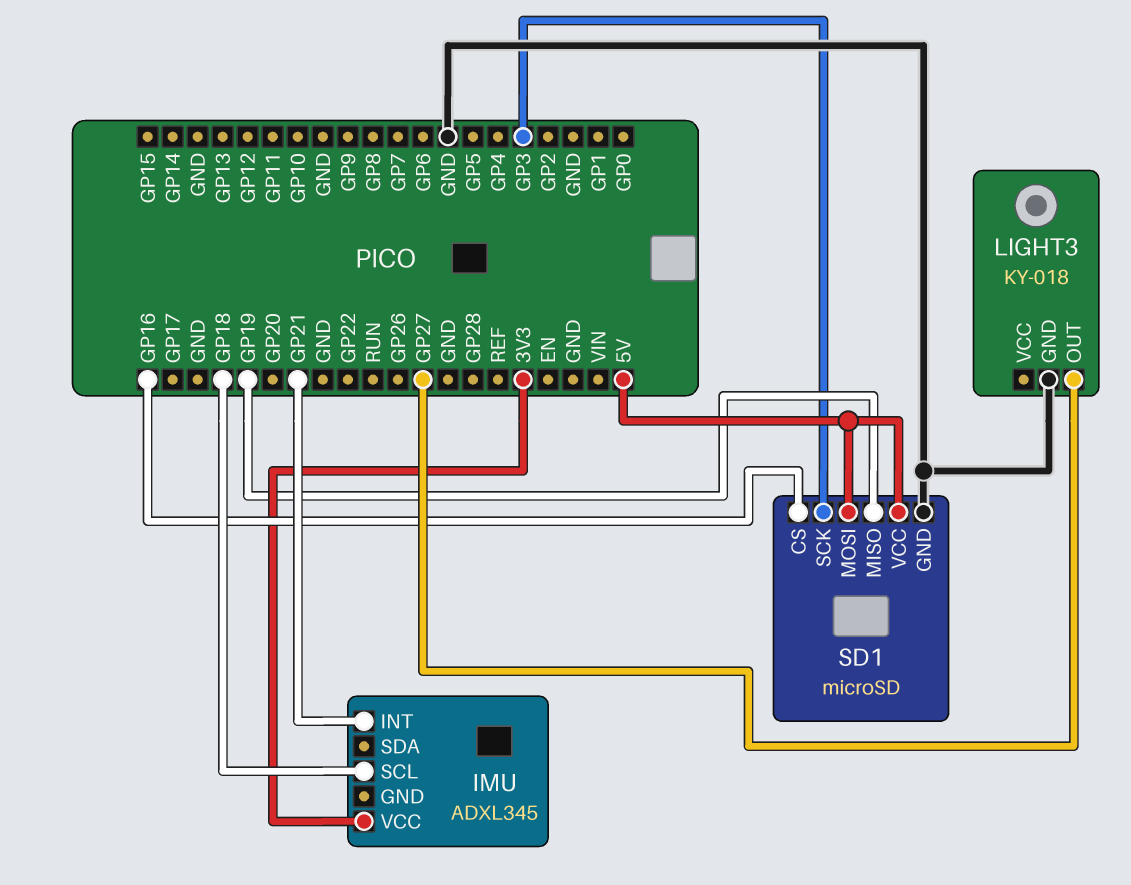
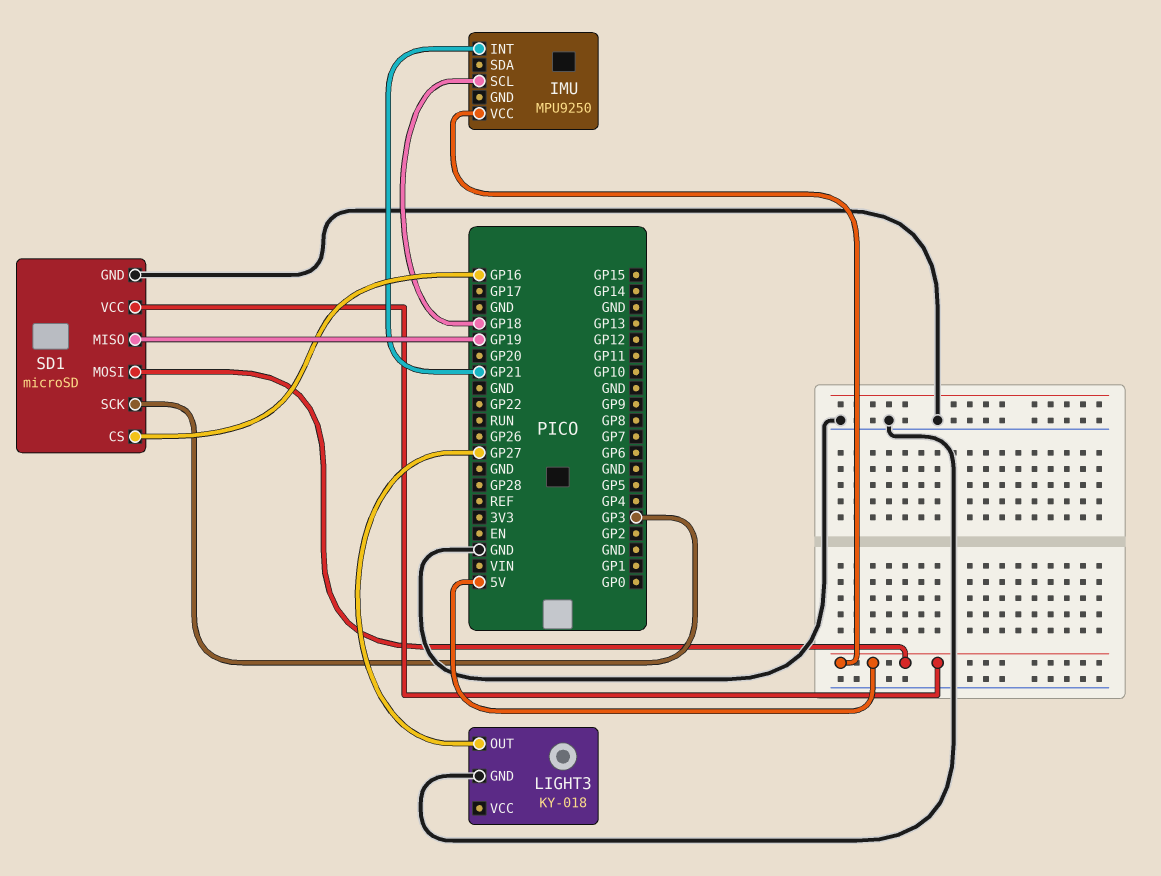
IMU: ADXL345 -> MPU9250
IMU pin VCC: 3V3 -> 5V

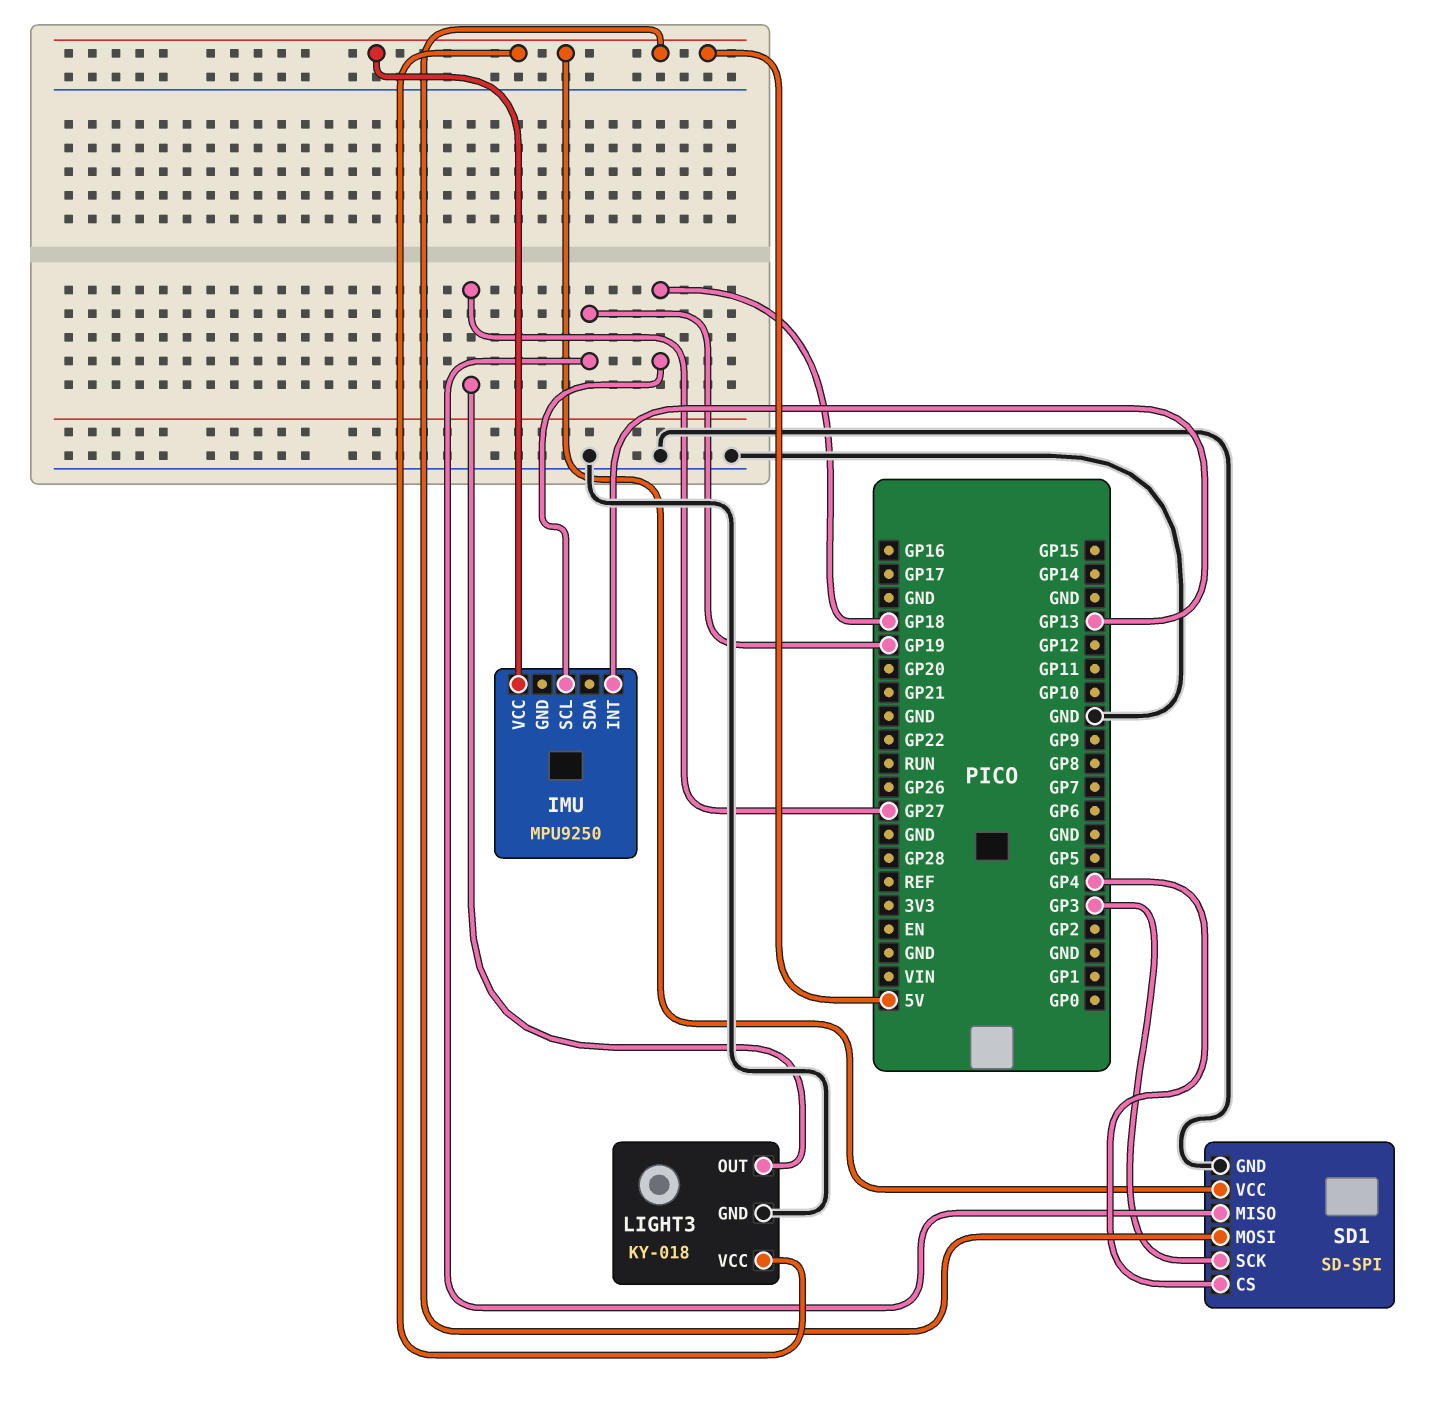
IMU pin INT: GP21 -> GP13
LIGHT3 pin VCC: none -> 5V
SD1: microSD -> SD-SPI
SD1 pin CS: GP16 -> GP4

